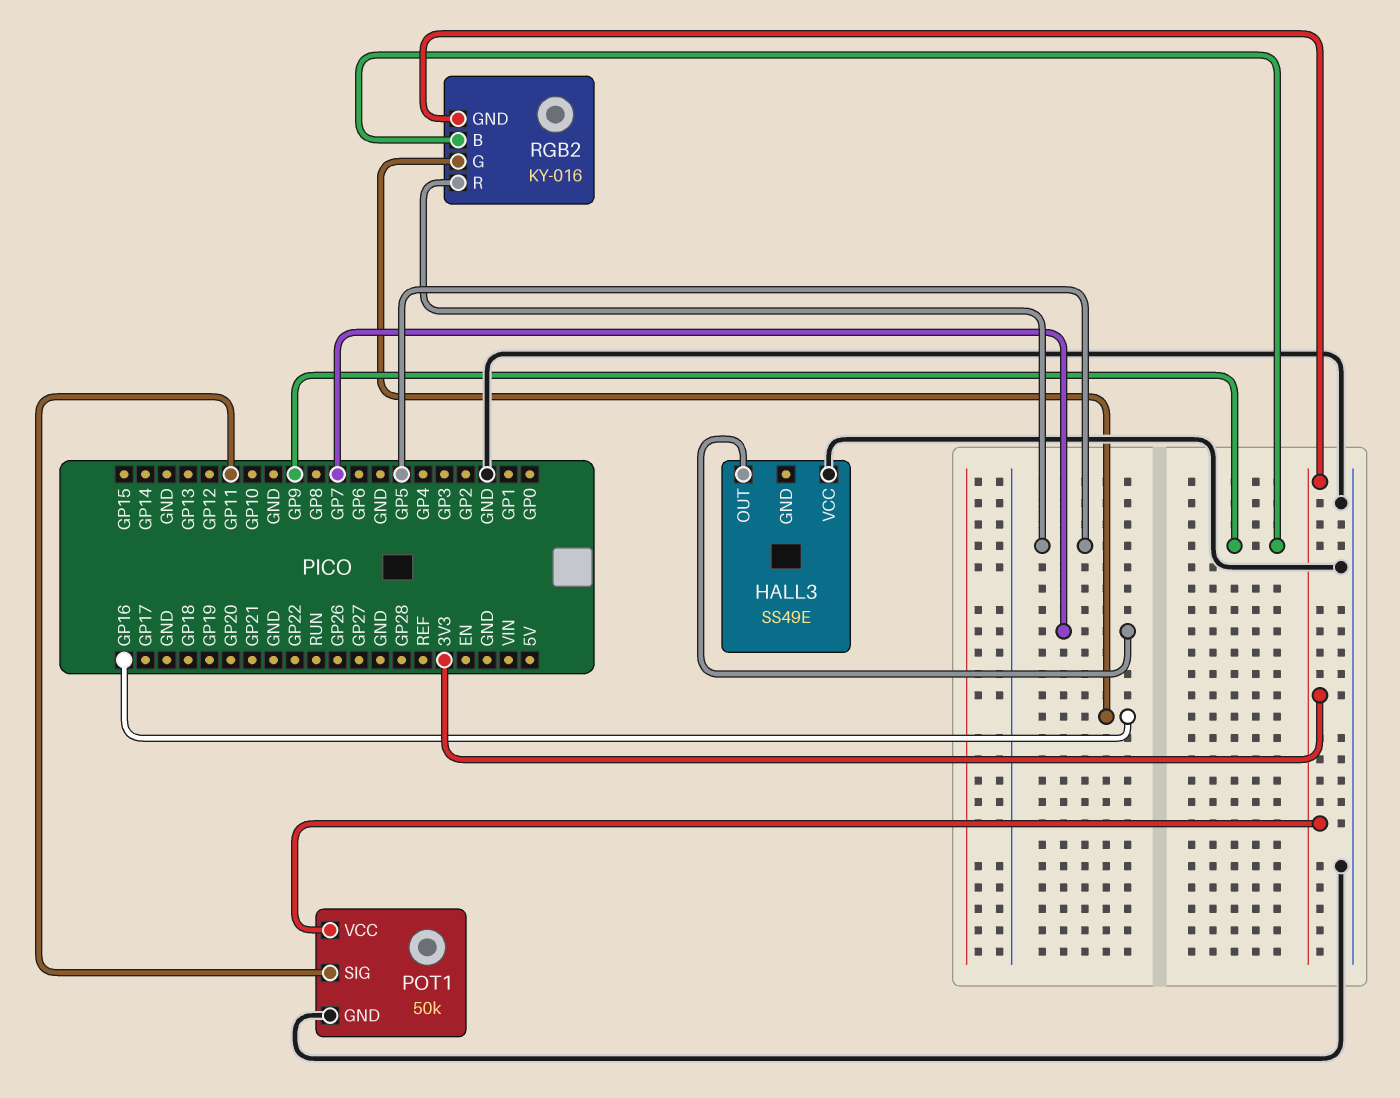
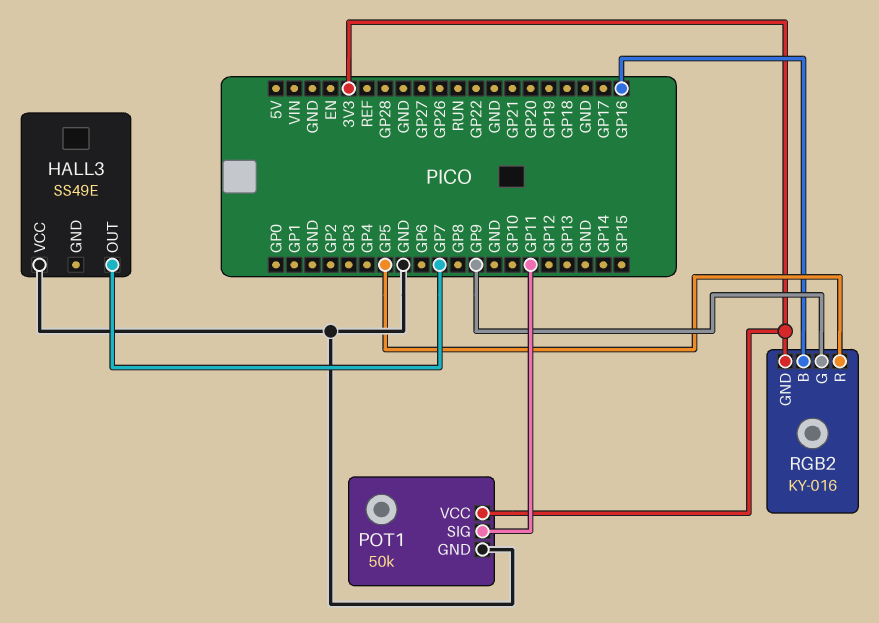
RGB2 pin B: GP9 -> GP16
RGB2 pin G: GP16 -> GP9

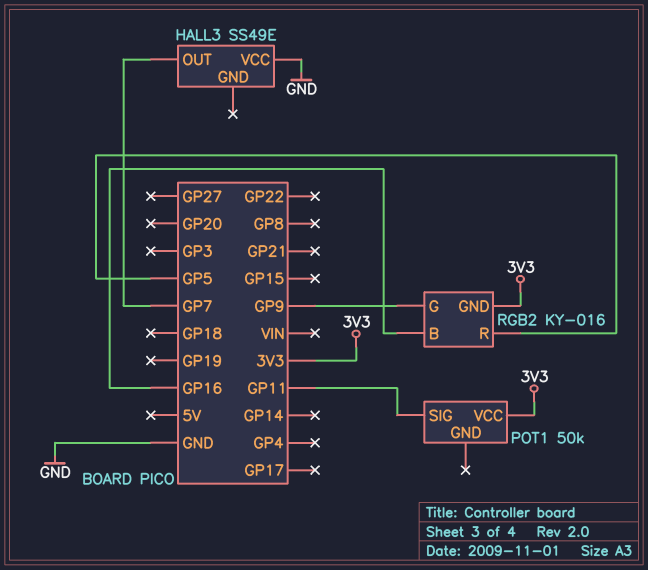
POT1 pin GND: GND -> none

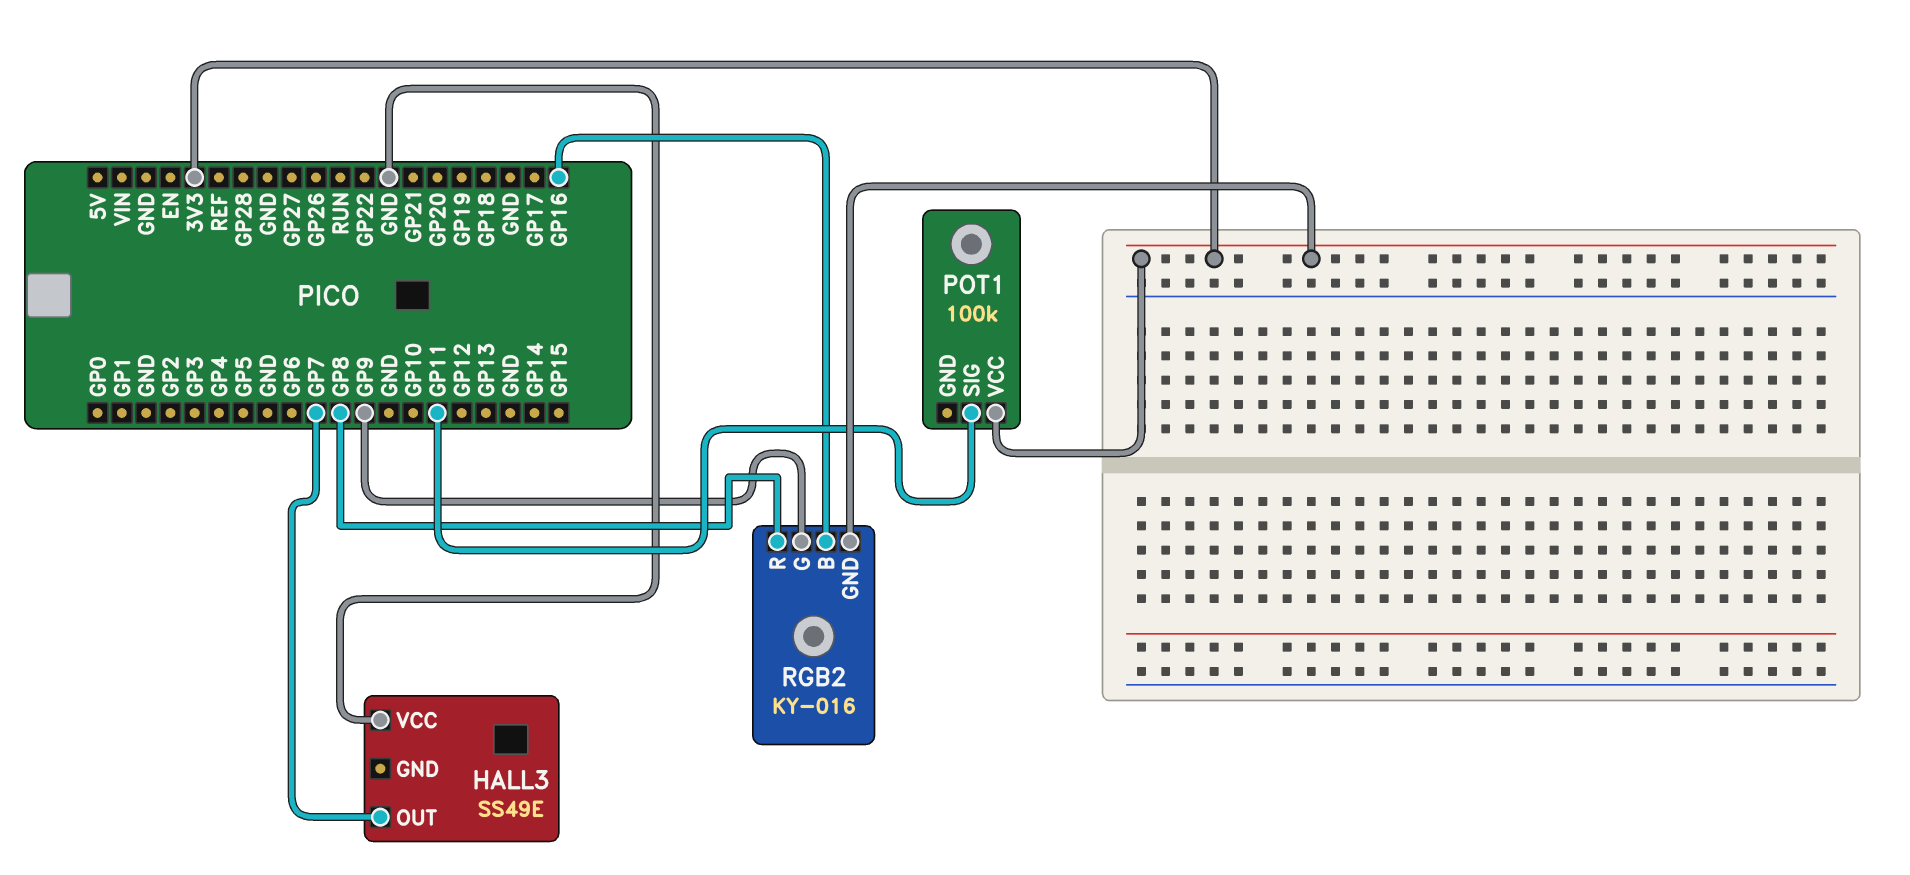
POT1: 50k -> 100k
RGB2 pin R: GP5 -> GP8

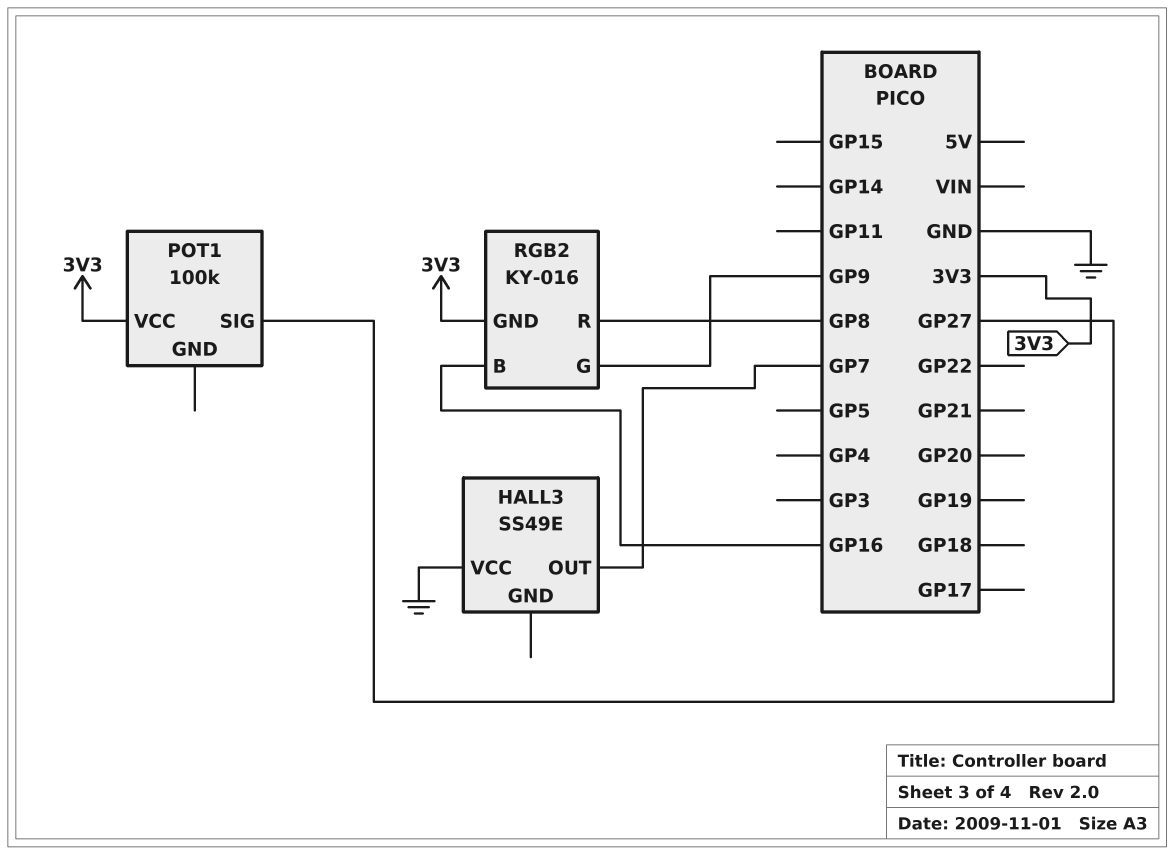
POT1 pin SIG: GP11 -> GP27

